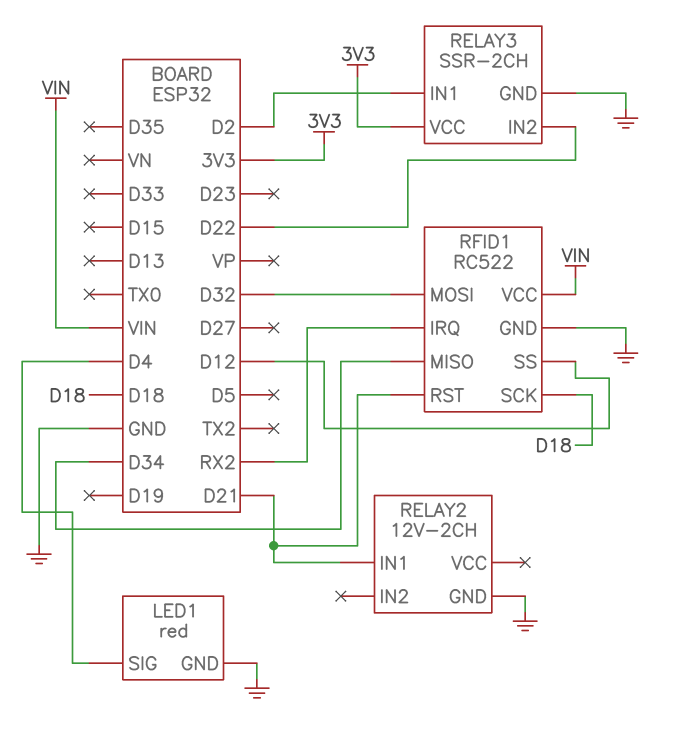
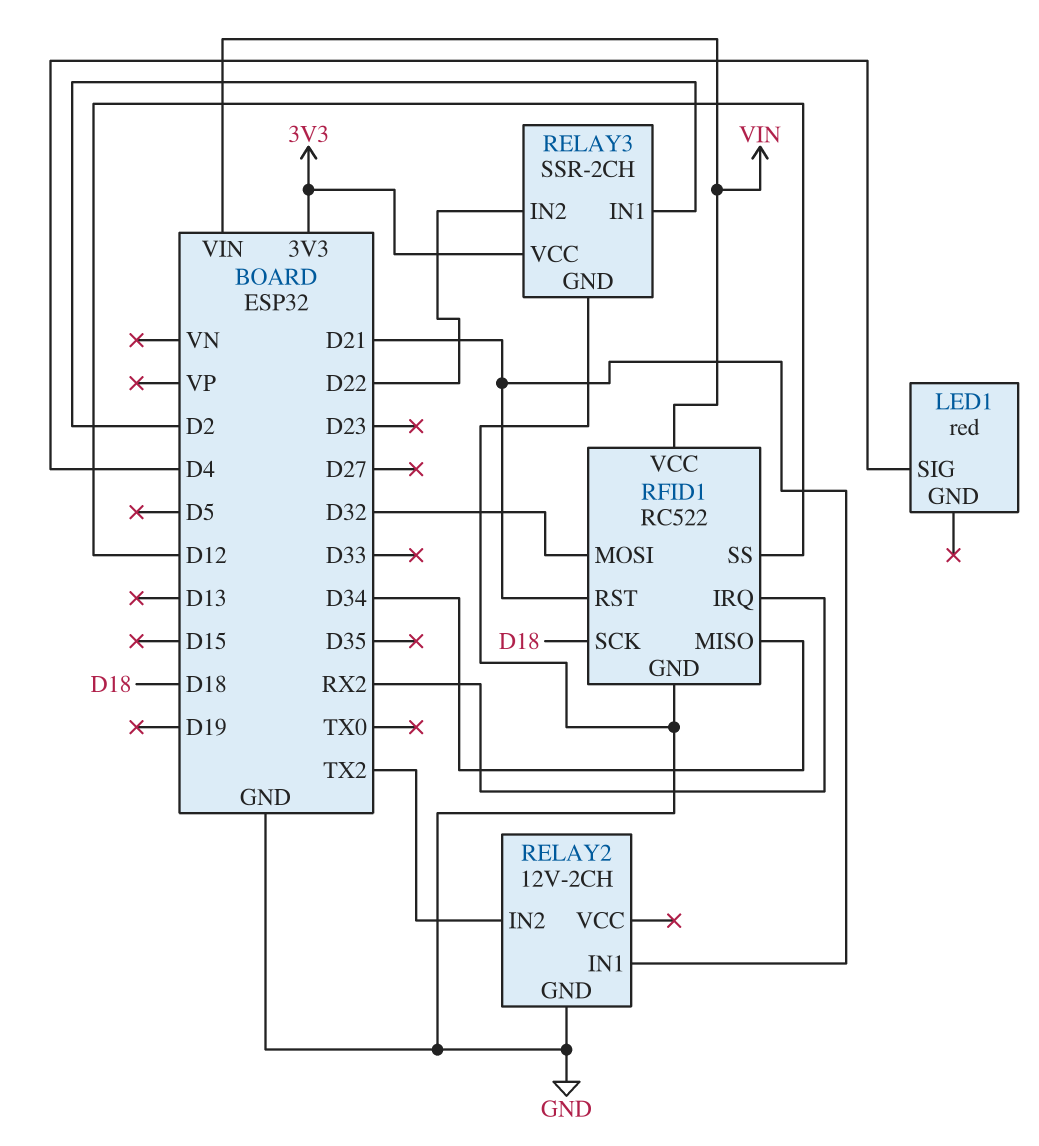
LED1 pin GND: GND -> none
RELAY2 pin IN2: none -> TX2

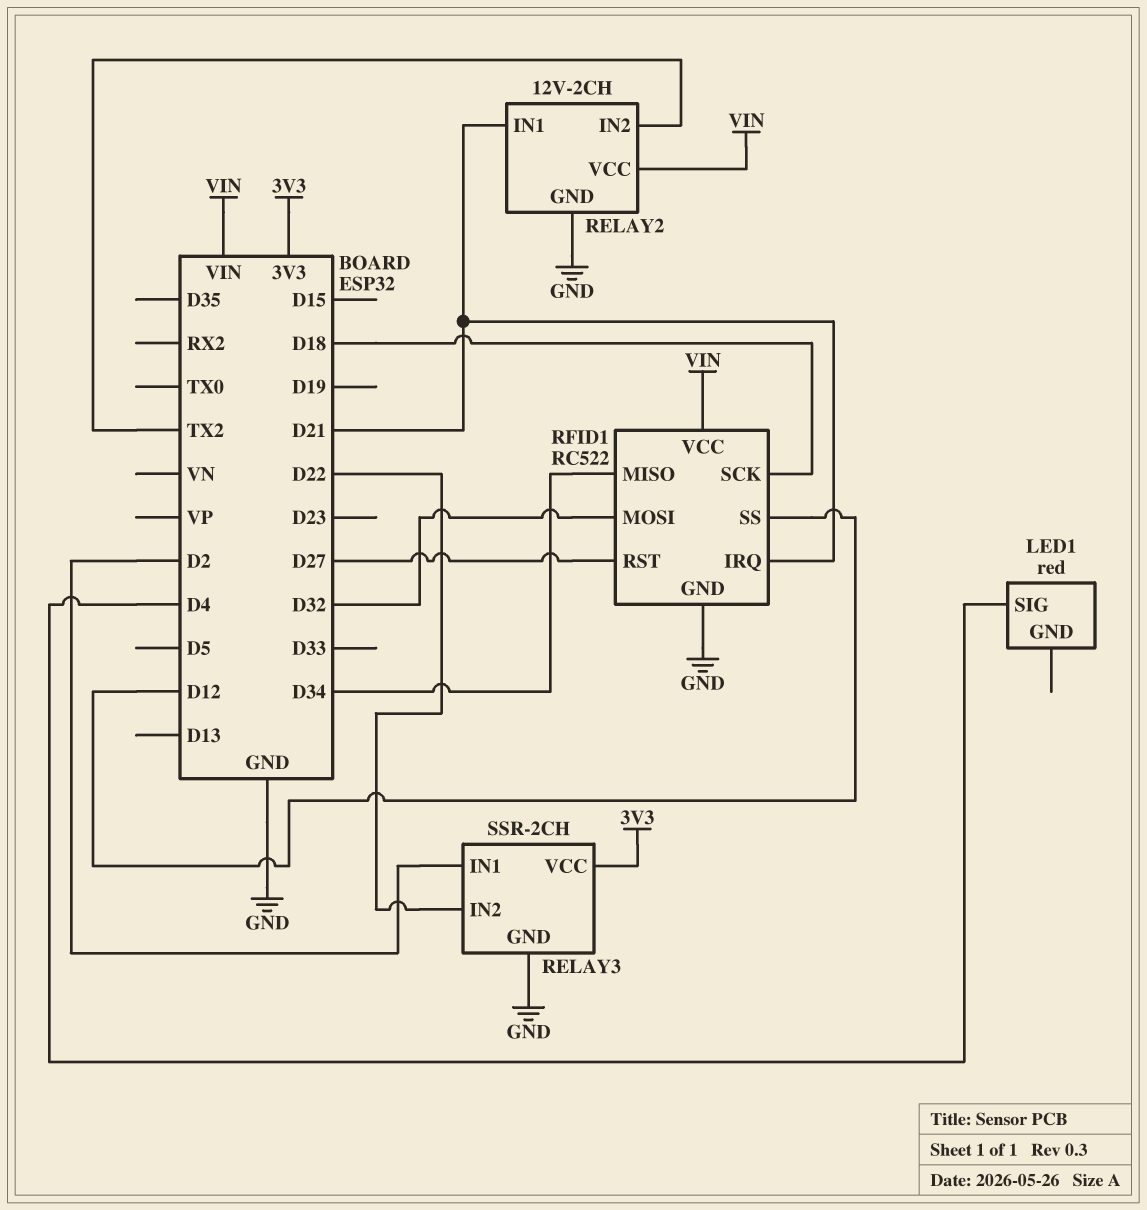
RELAY2 pin VCC: none -> VIN
RFID1 pin IRQ: RX2 -> D21
RFID1 pin RST: D21 -> D27

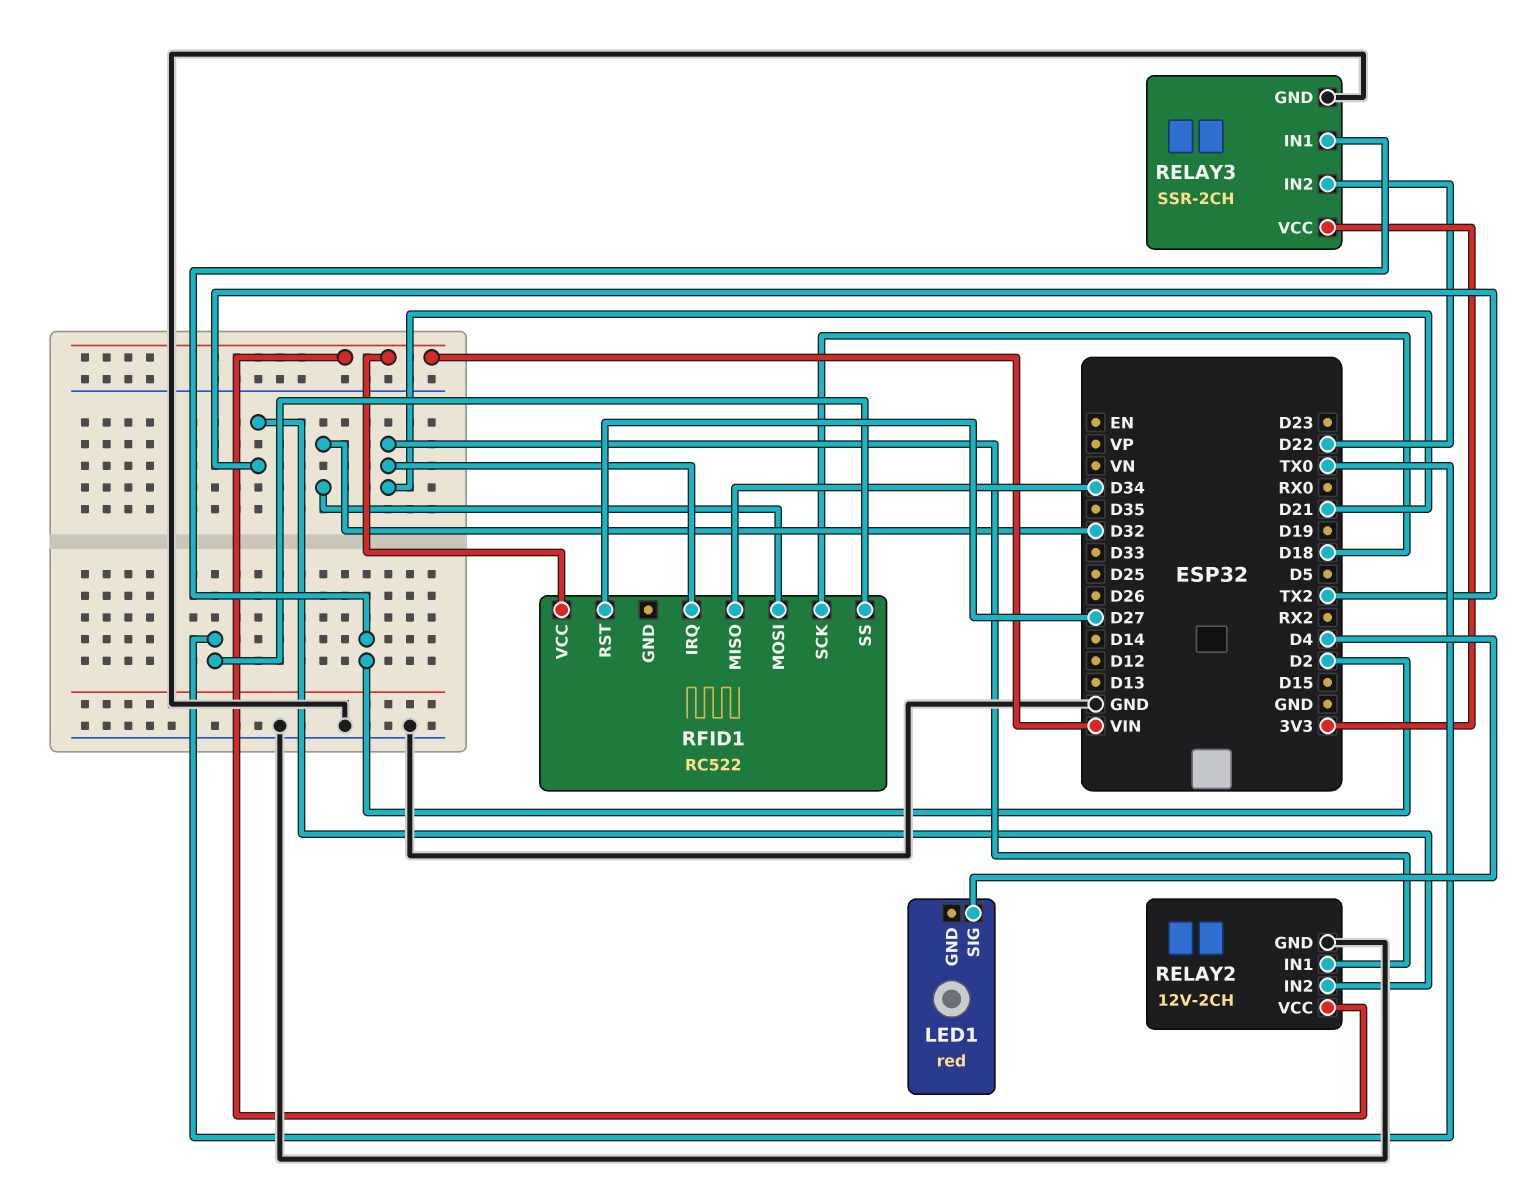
RFID1 pin GND: GND -> none
RFID1 pin SS: D12 -> TX0

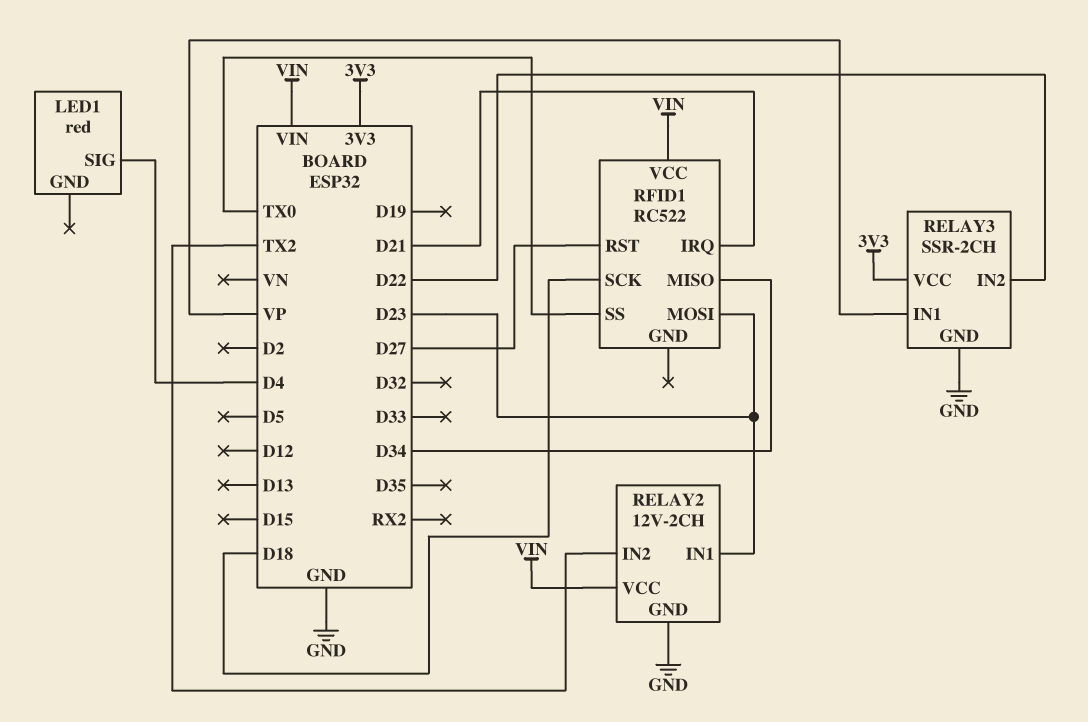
RELAY2 pin IN1: D21 -> D23
RELAY3 pin IN1: D2 -> VP
RFID1 pin MOSI: D32 -> D23

